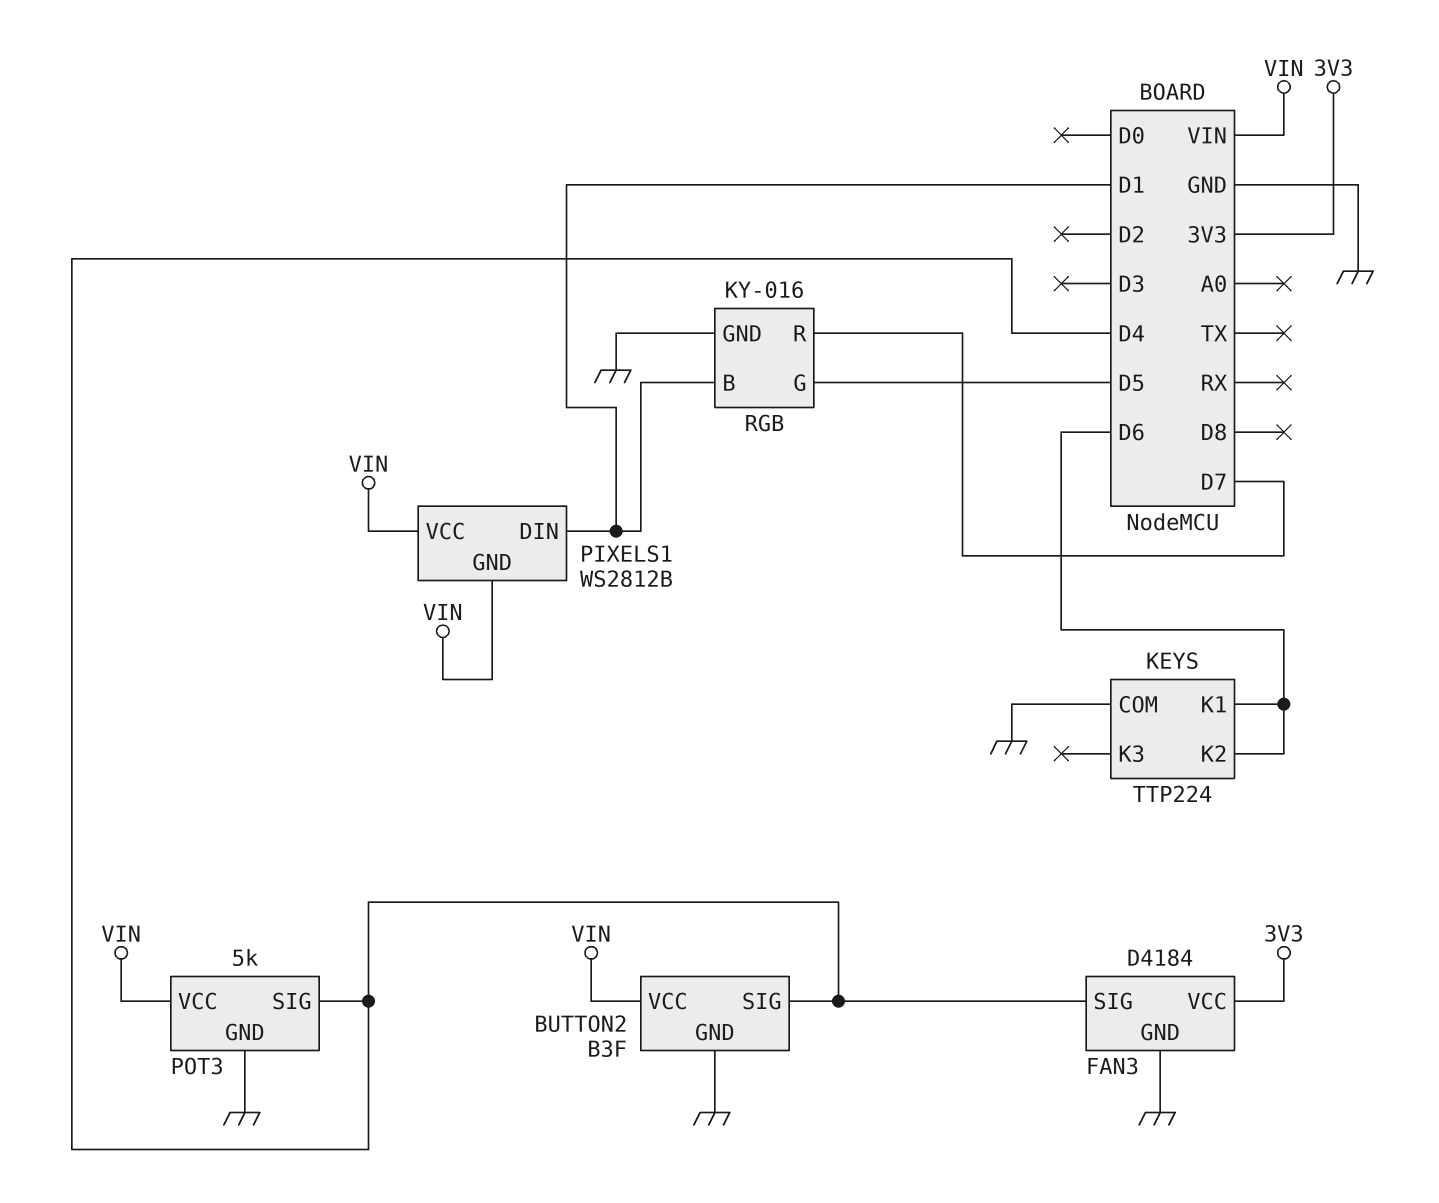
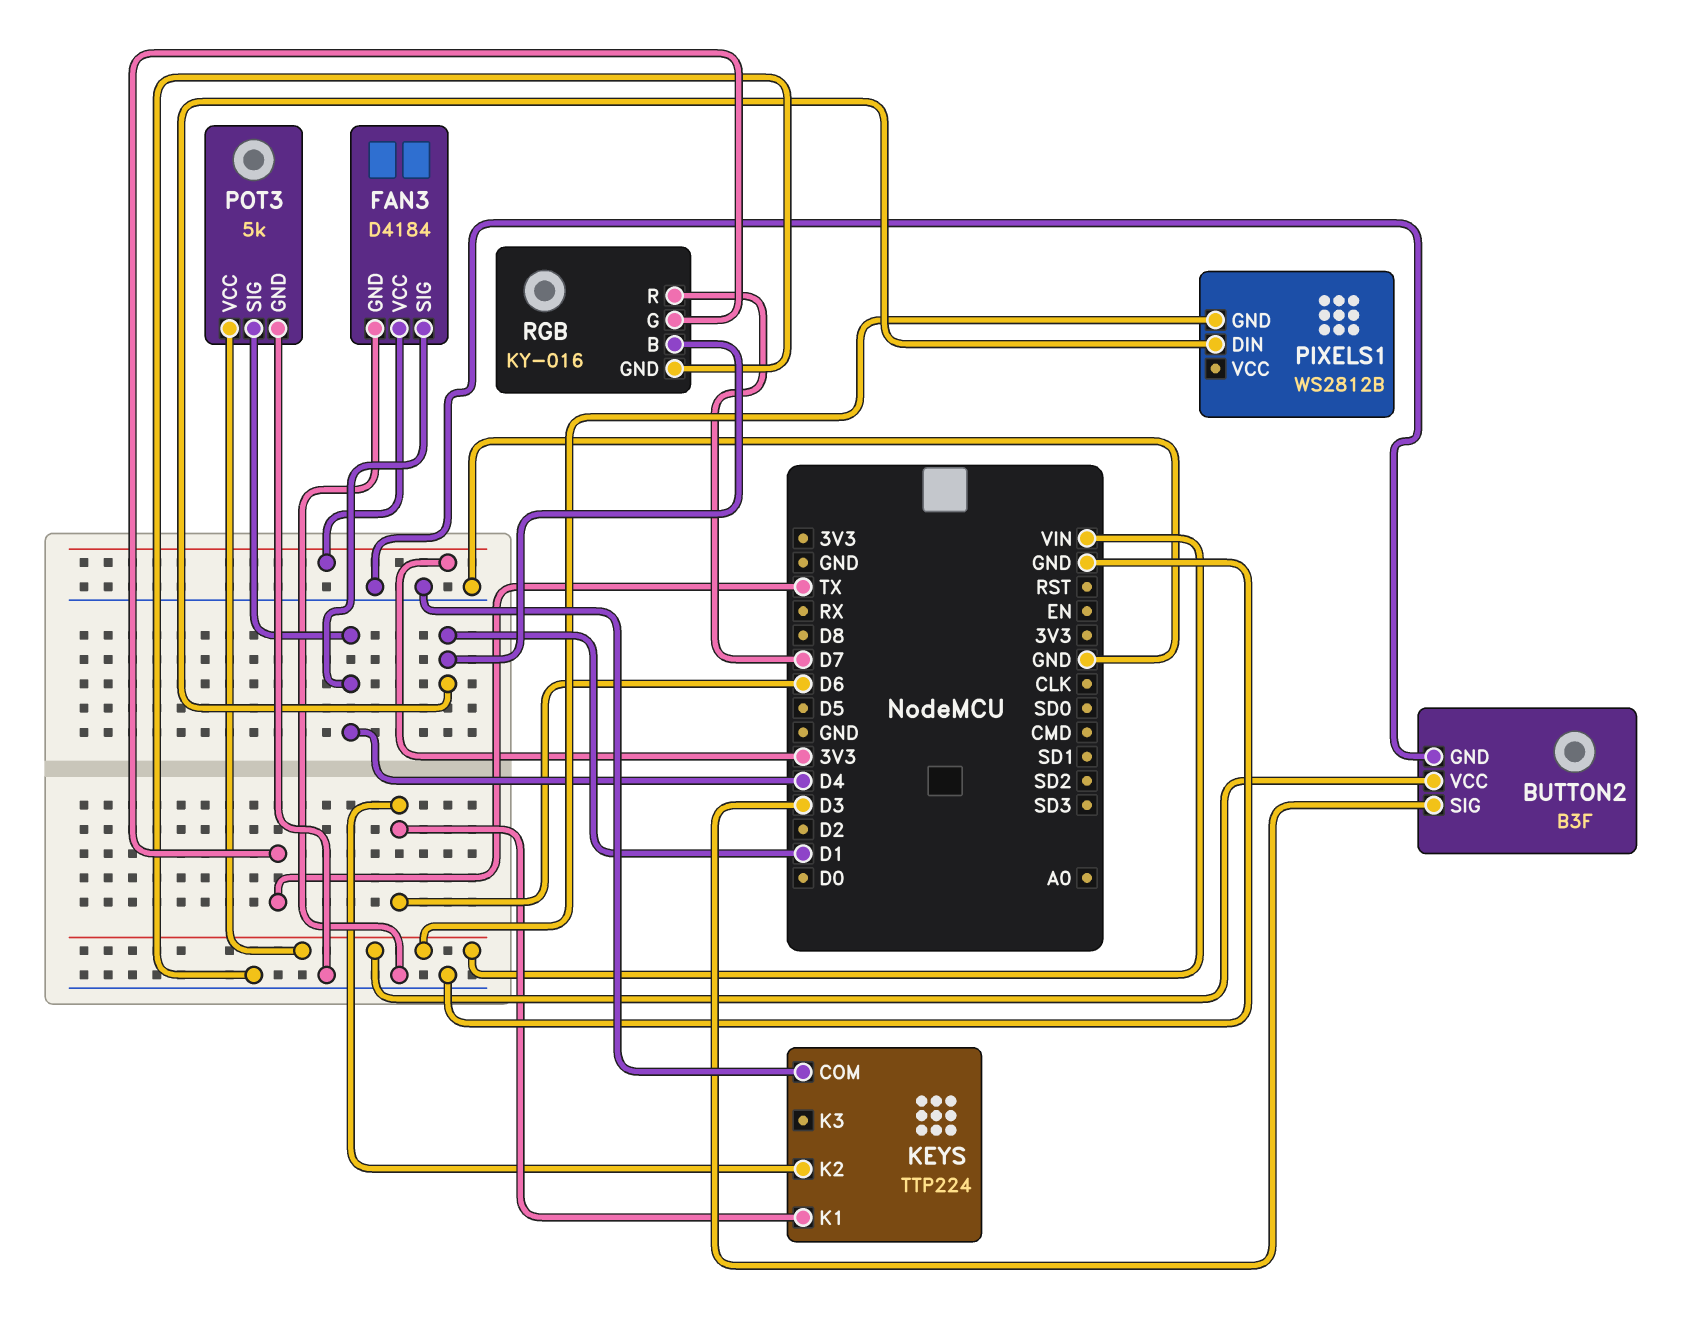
BUTTON2 pin SIG: D4 -> D3
PIXELS1 pin VCC: VIN -> none
RGB pin G: D5 -> TX

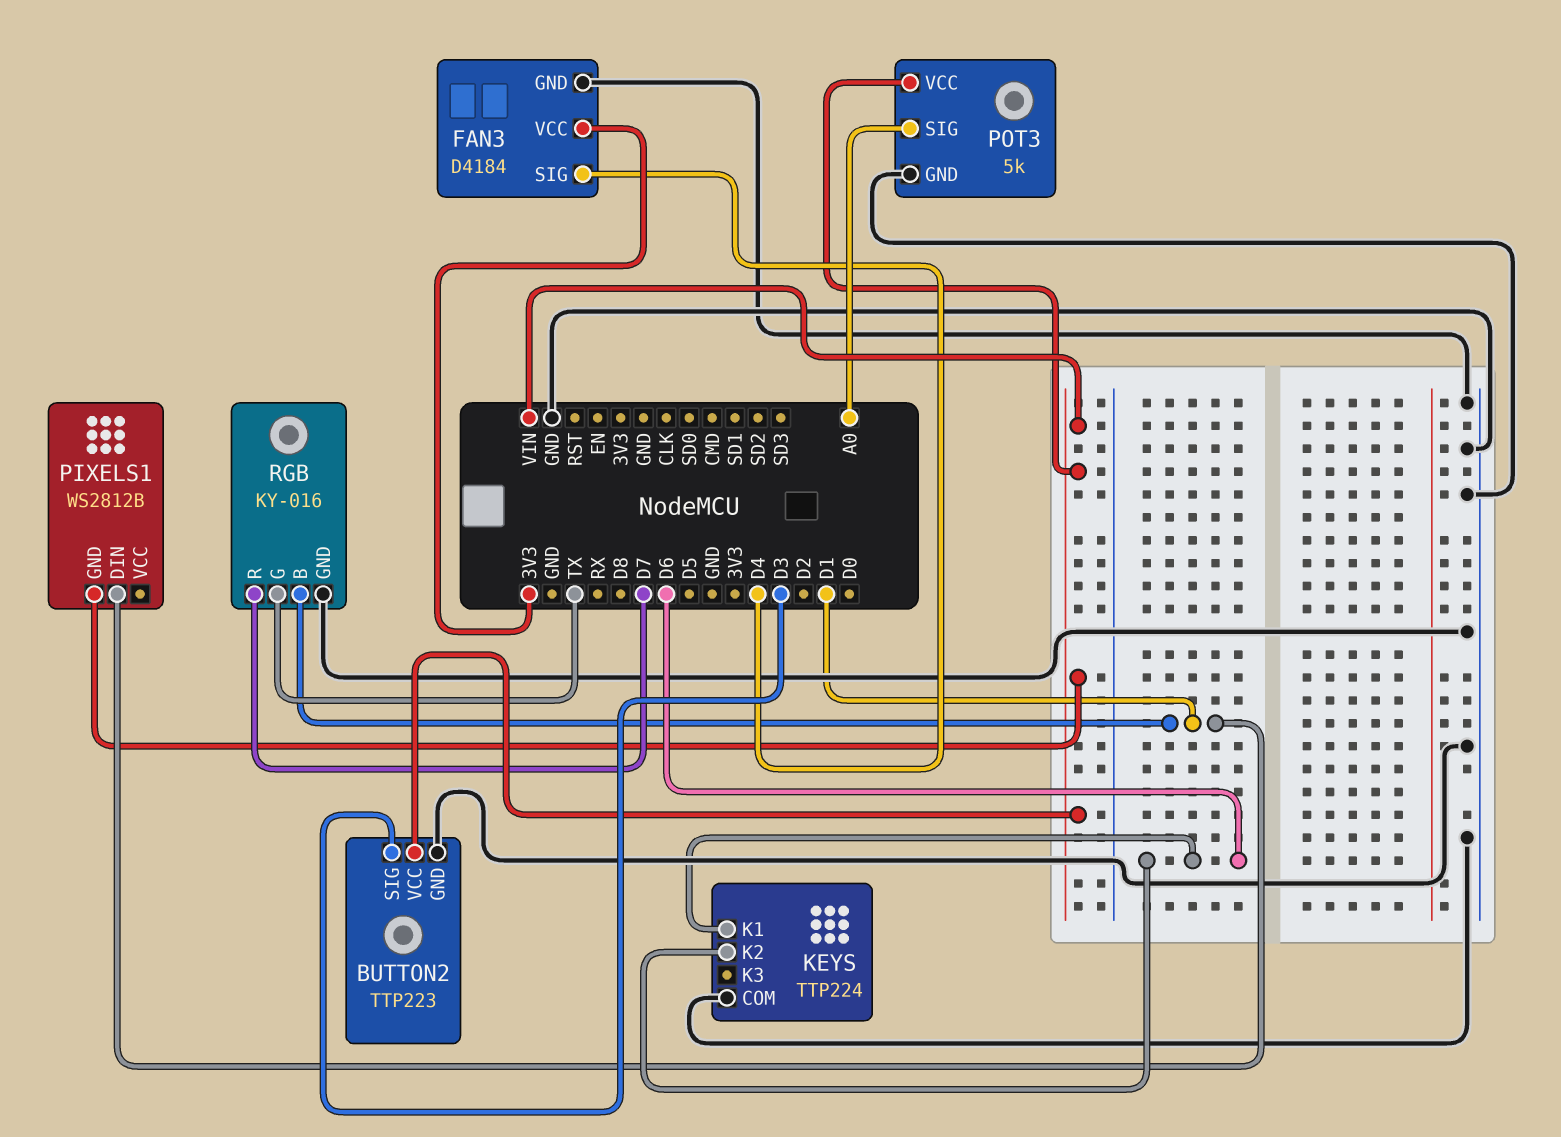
BUTTON2: B3F -> TTP223
POT3 pin SIG: D4 -> A0

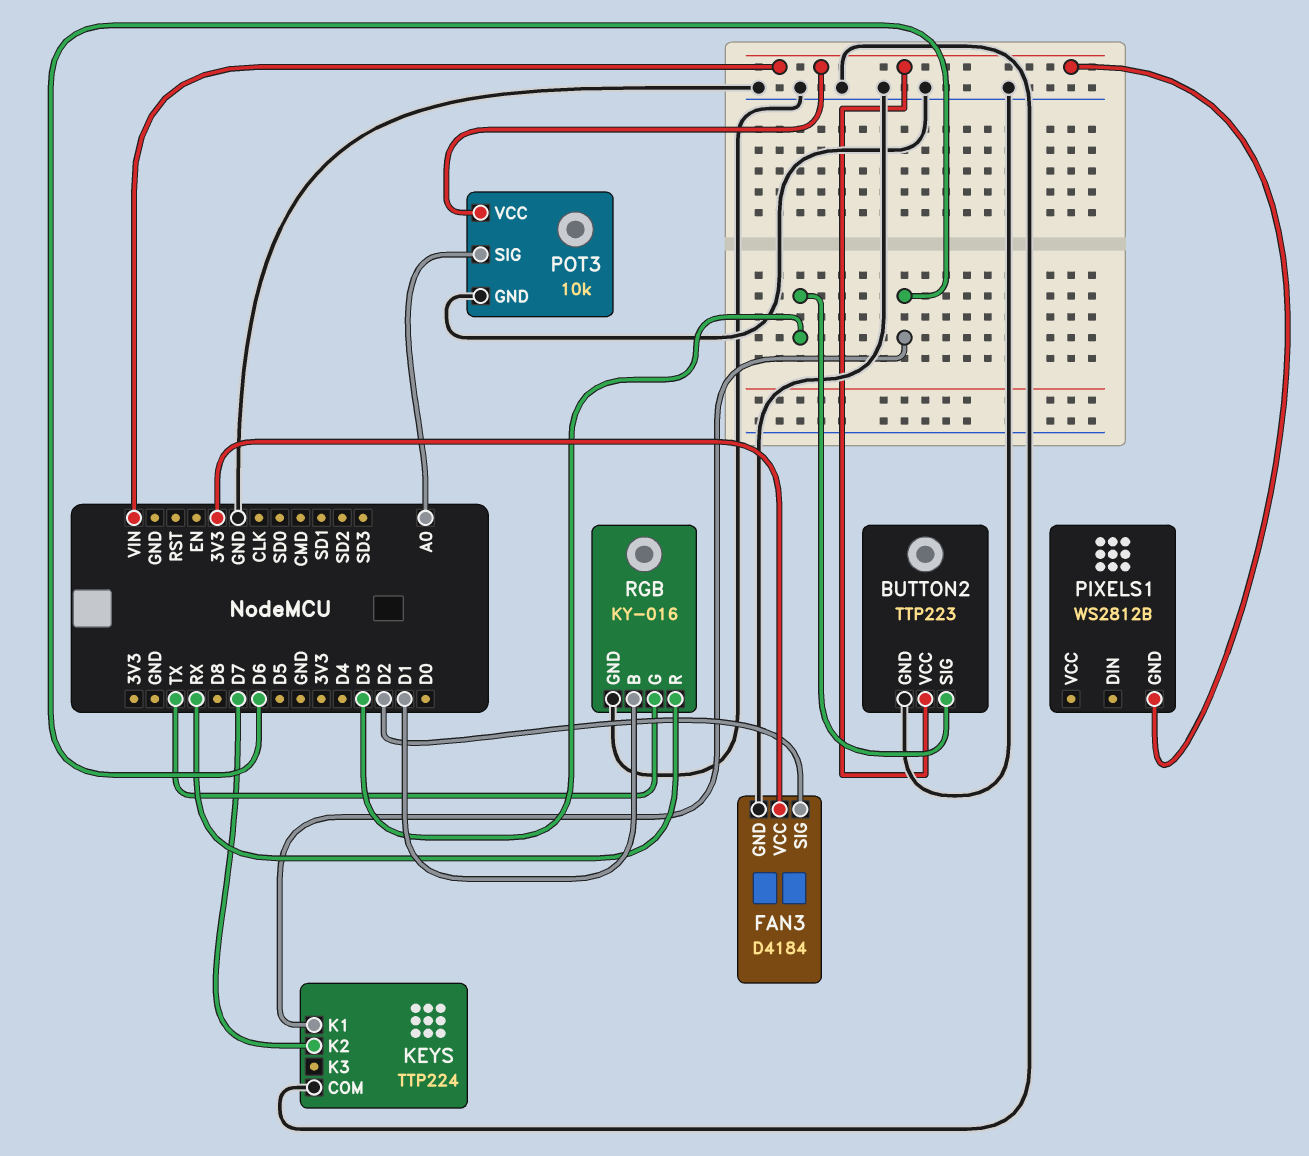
FAN3 pin SIG: D4 -> D2
KEYS pin K2: D6 -> D7
PIXELS1 pin DIN: D1 -> none
POT3: 5k -> 10k
RGB pin R: D7 -> RX

